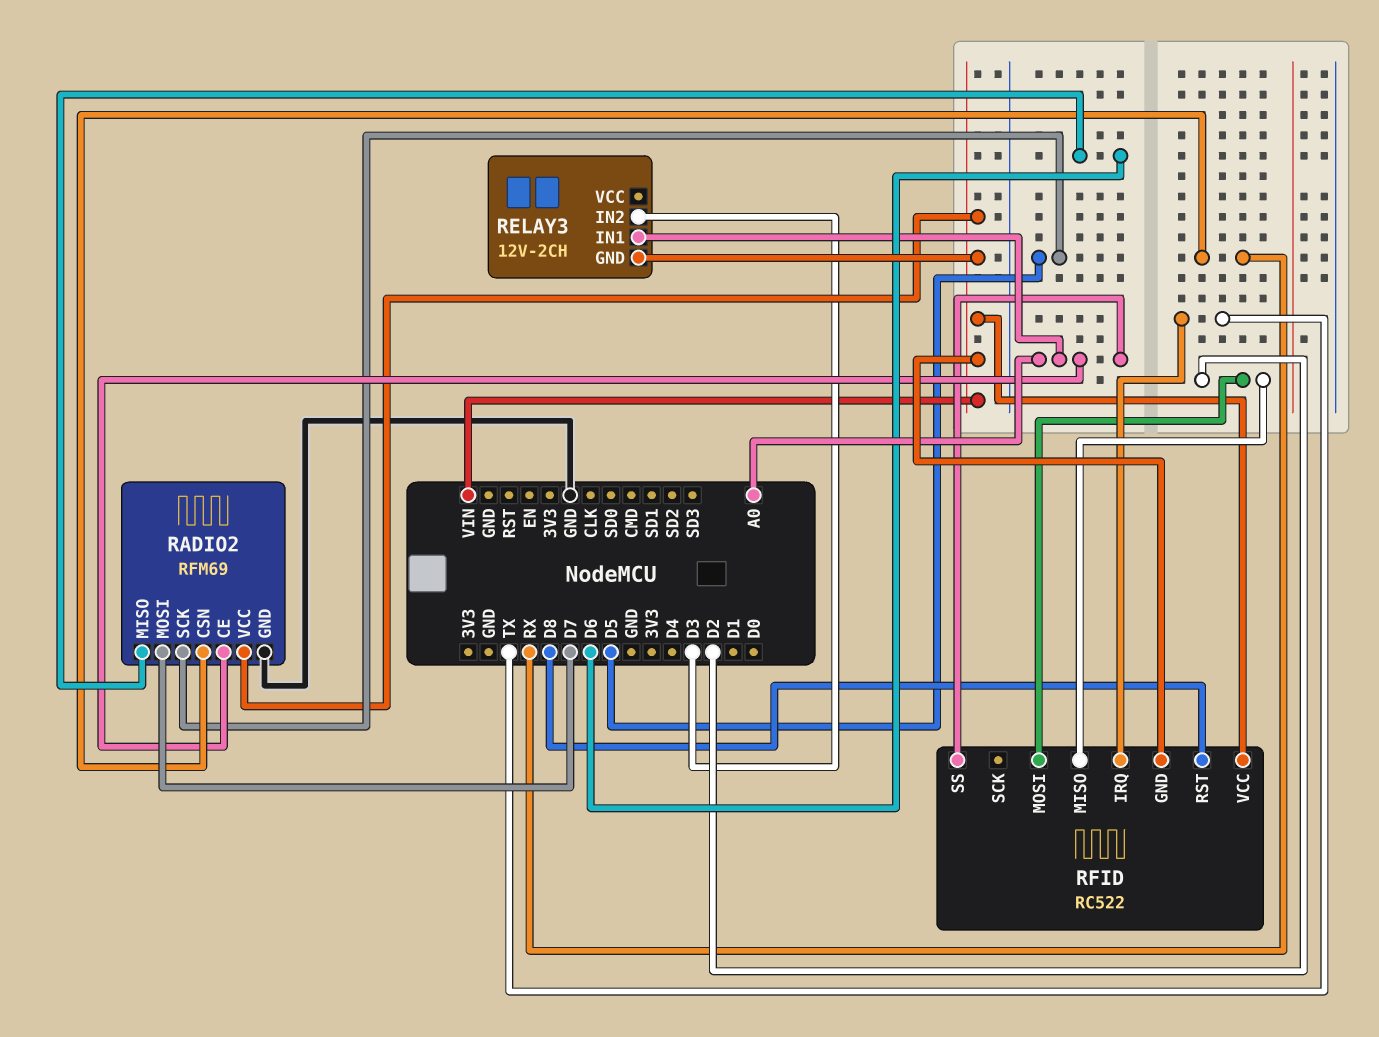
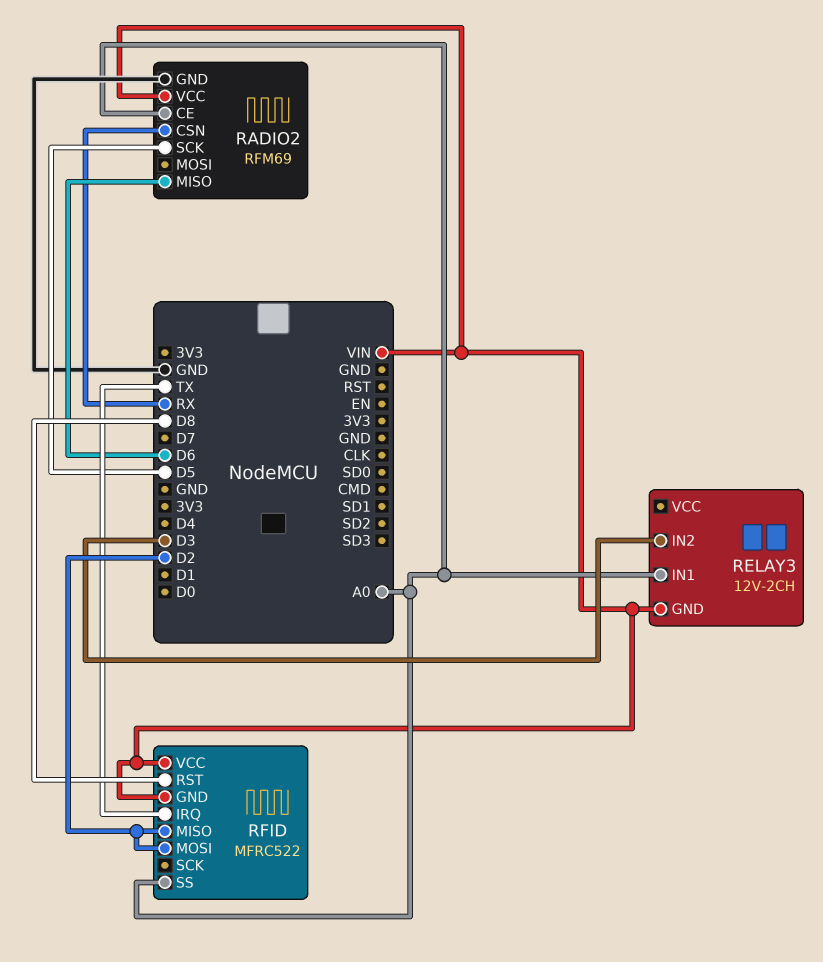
RADIO2 pin MOSI: D7 -> none
RFID: RC522 -> MFRC522

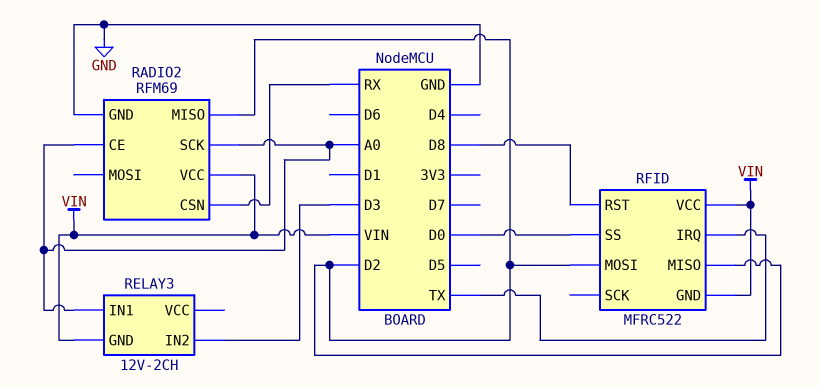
RADIO2 pin MISO: D6 -> D2
RADIO2 pin SCK: D5 -> A0
RFID pin SS: A0 -> D0

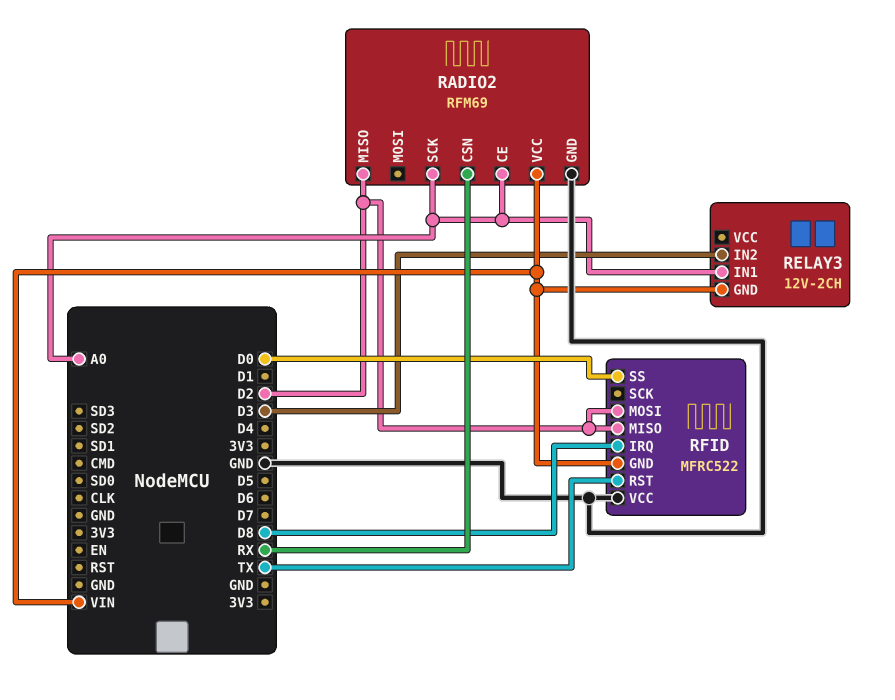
RFID pin IRQ: TX -> D8
RFID pin RST: D8 -> TX
RFID pin VCC: VIN -> GND

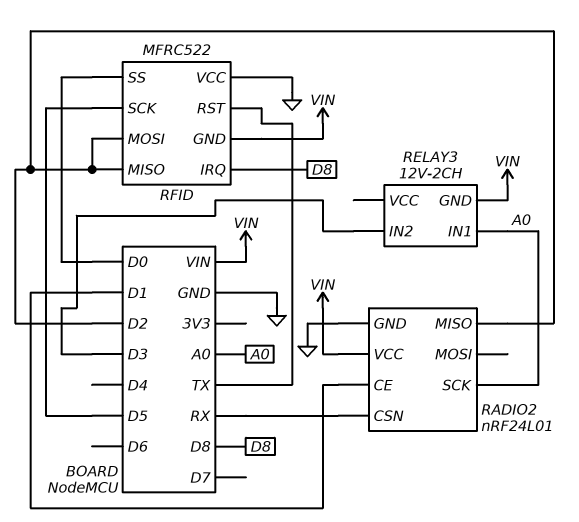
RADIO2: RFM69 -> nRF24L01
RADIO2 pin CE: A0 -> D1
RFID pin SCK: none -> D5

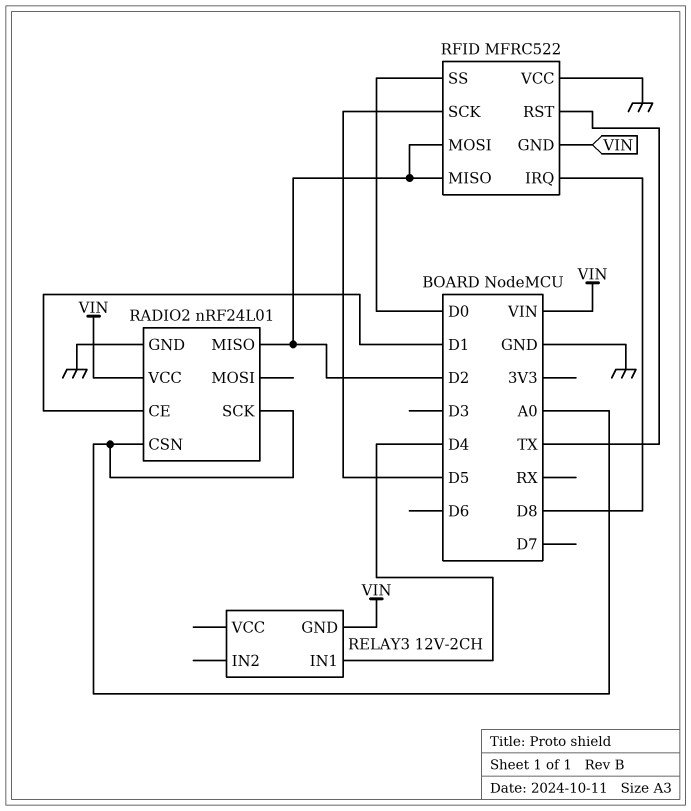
RADIO2 pin CSN: RX -> A0
RELAY3 pin IN1: A0 -> D4
RELAY3 pin IN2: D3 -> none

